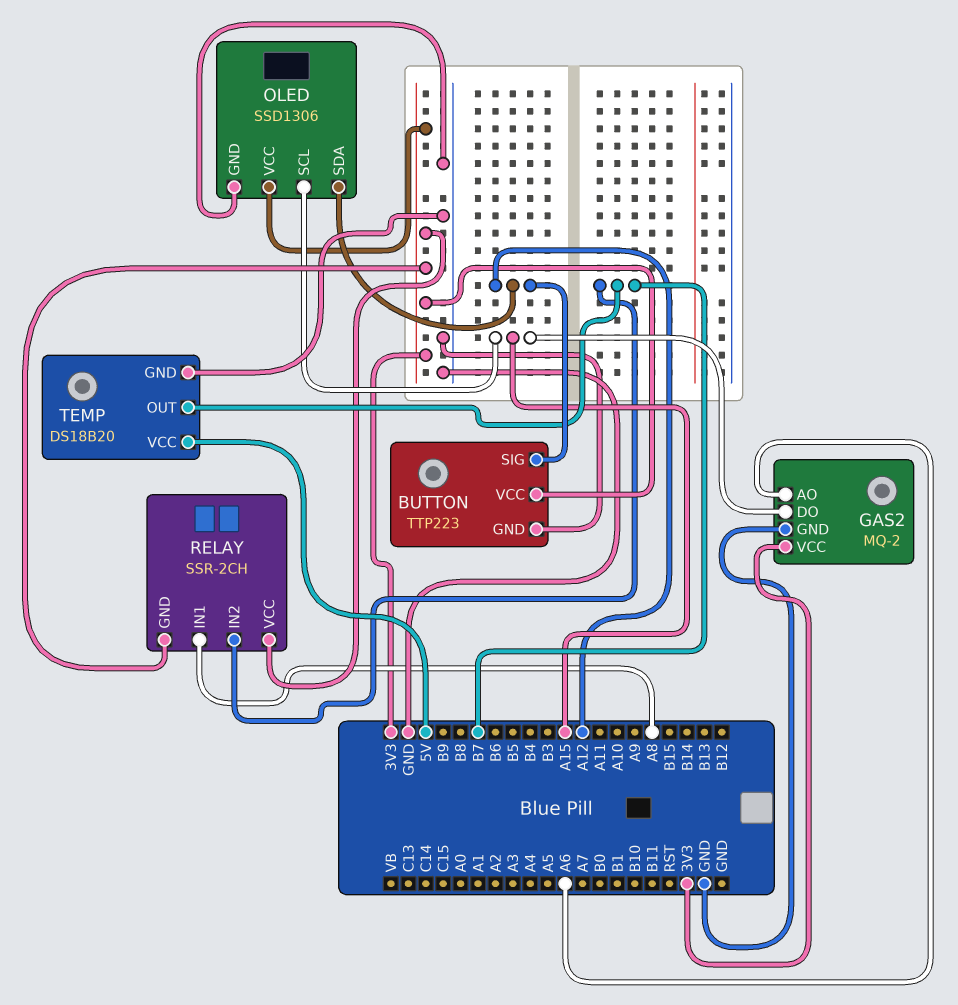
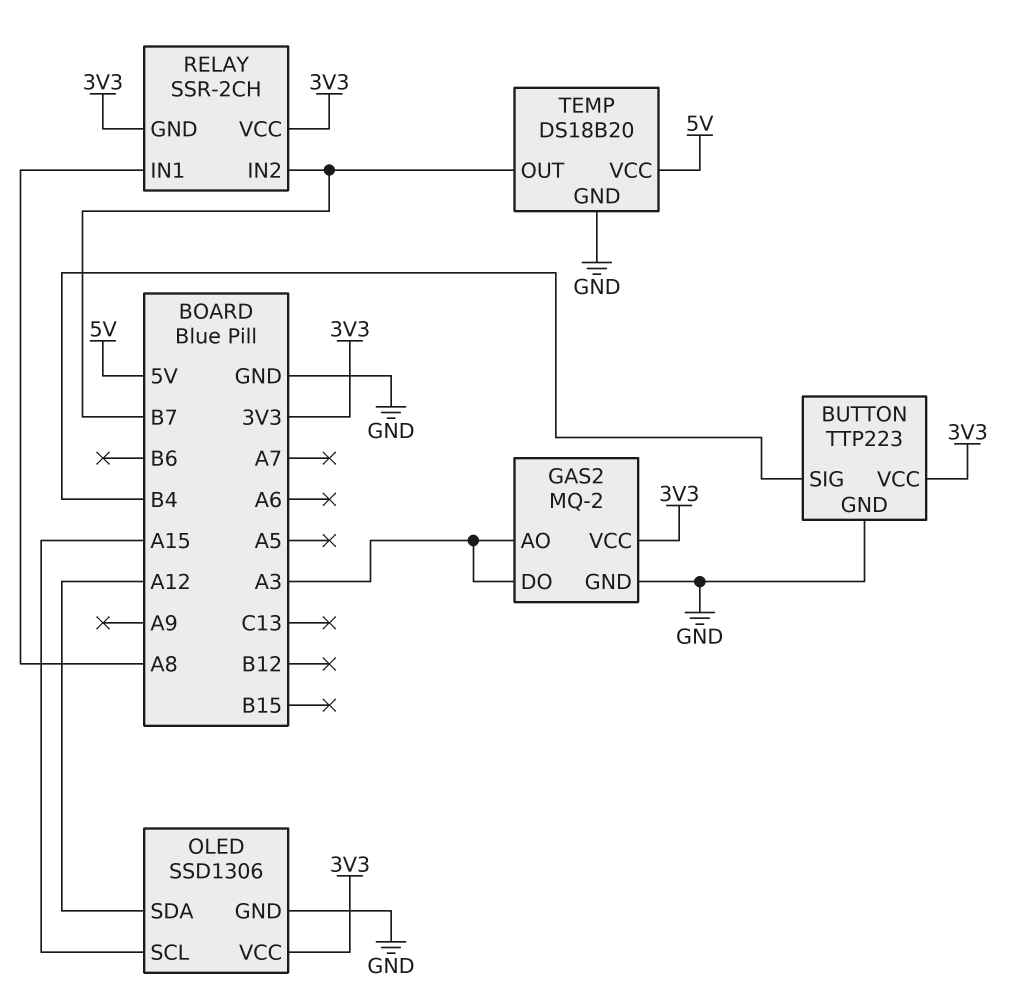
BUTTON pin SIG: A12 -> B4
GAS2 pin AO: A6 -> A3
GAS2 pin DO: A15 -> A3

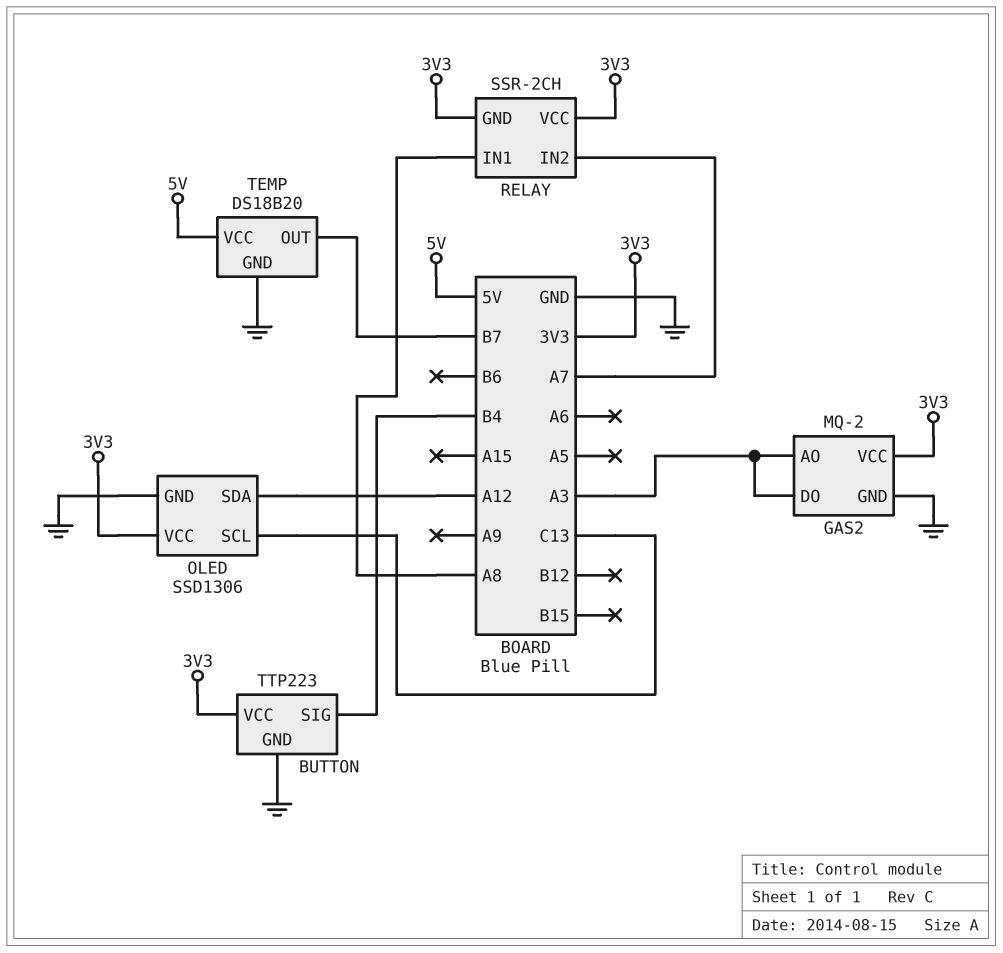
OLED pin SCL: A15 -> C13
RELAY pin IN2: B7 -> A7

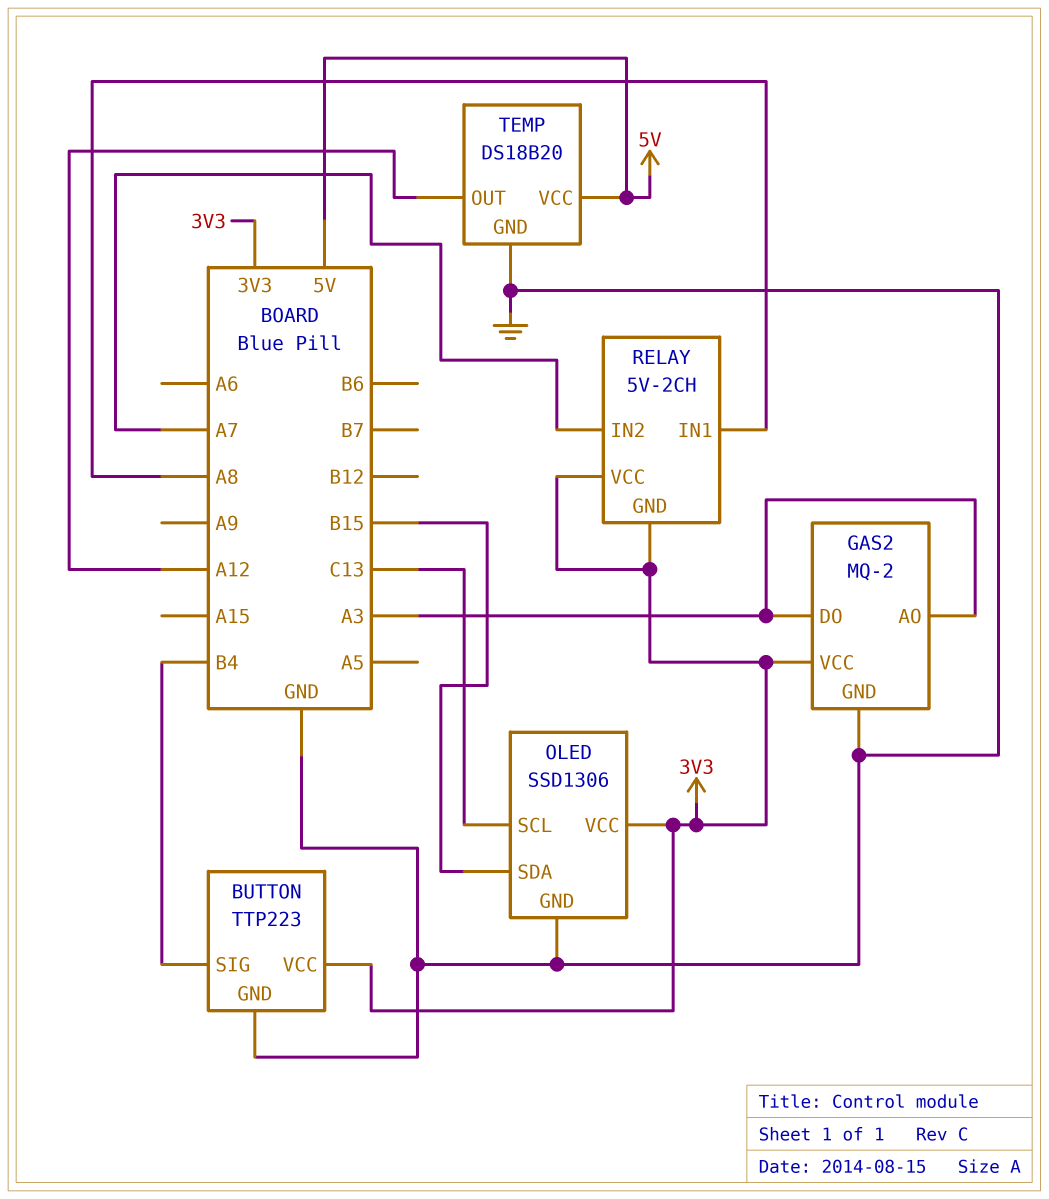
OLED pin SDA: A12 -> B15
RELAY: SSR-2CH -> 5V-2CH
TEMP pin OUT: B7 -> A12

